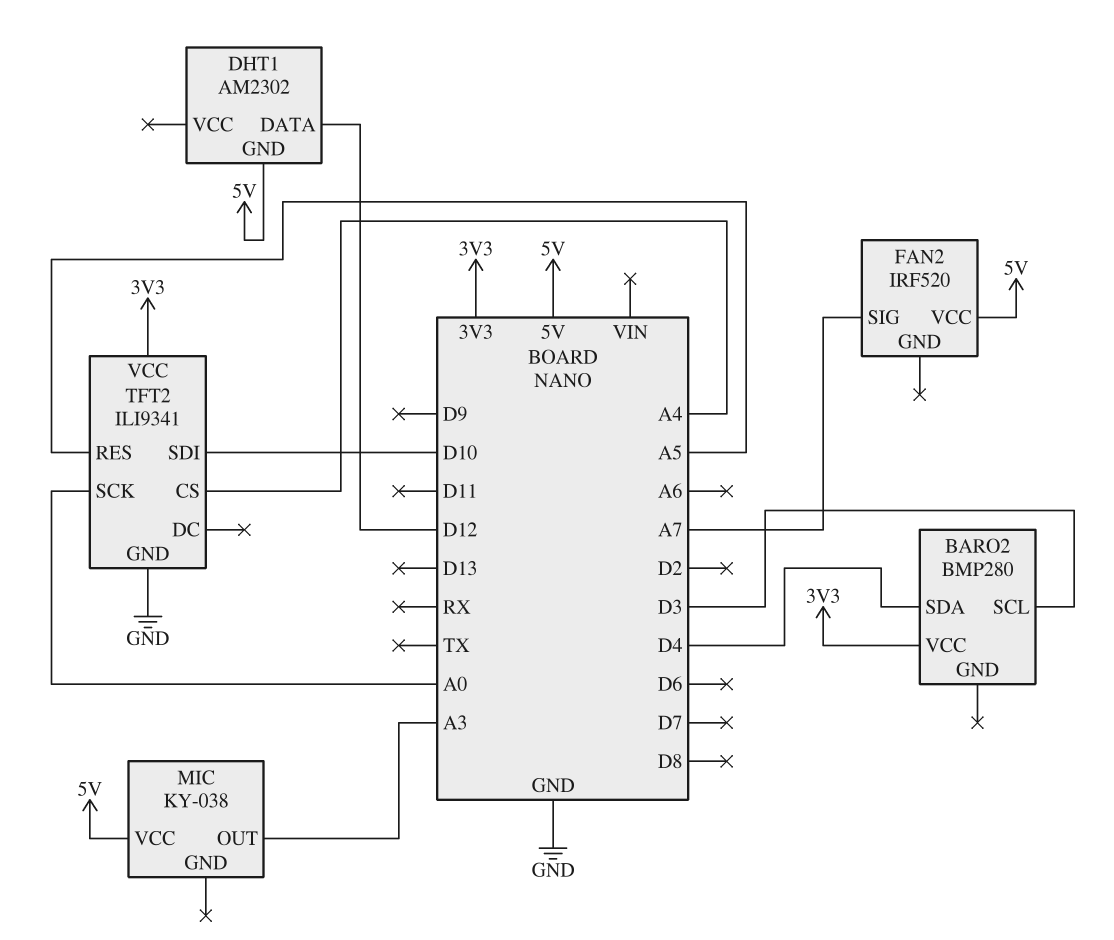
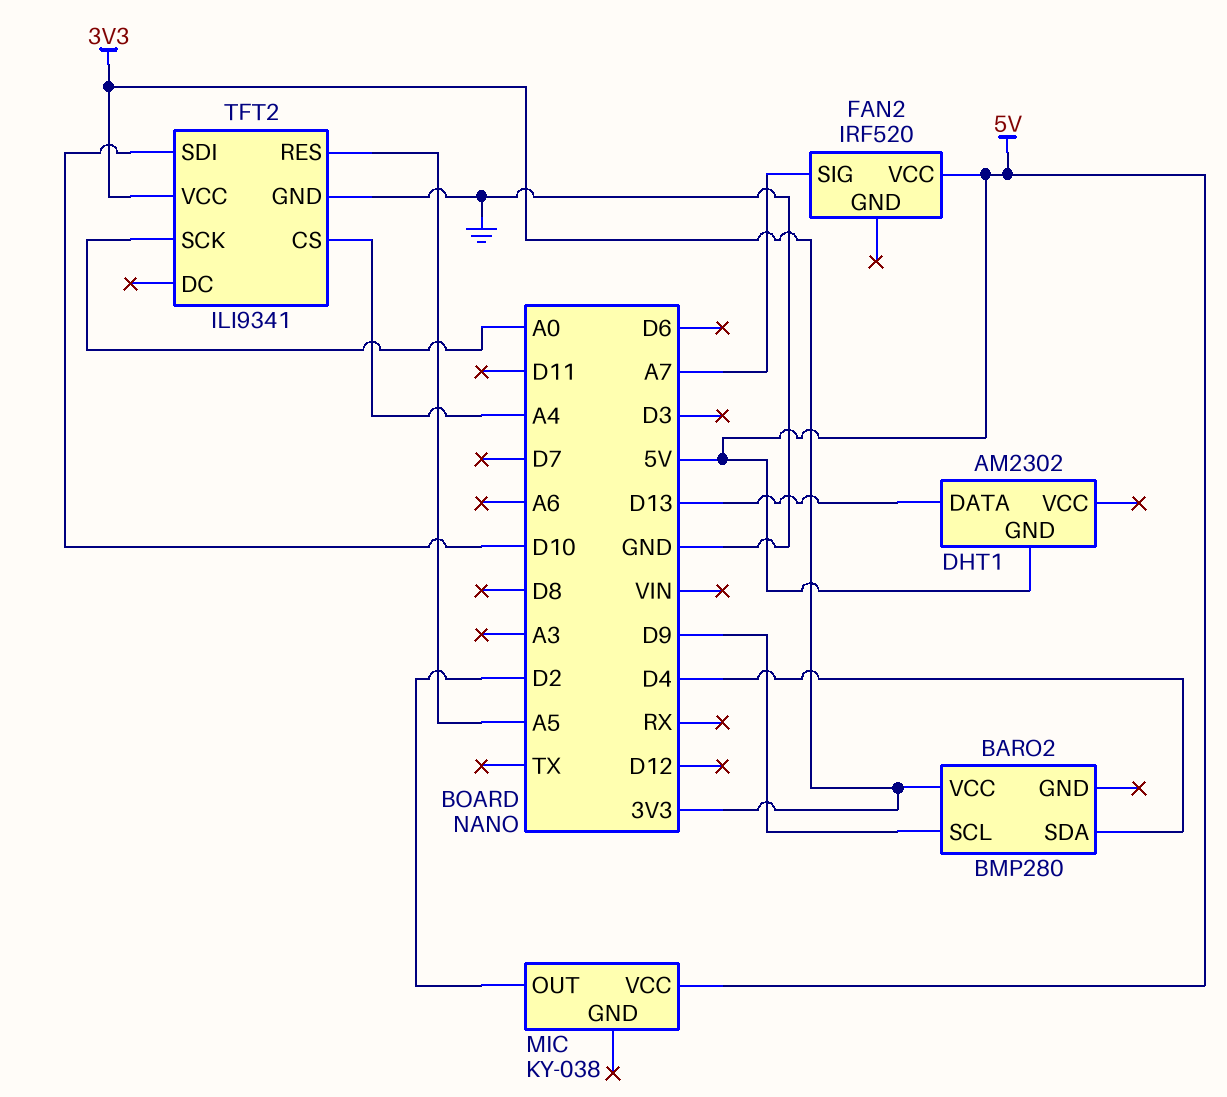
BARO2 pin SCL: D3 -> D9
DHT1 pin DATA: D12 -> D13
MIC pin OUT: A3 -> D2

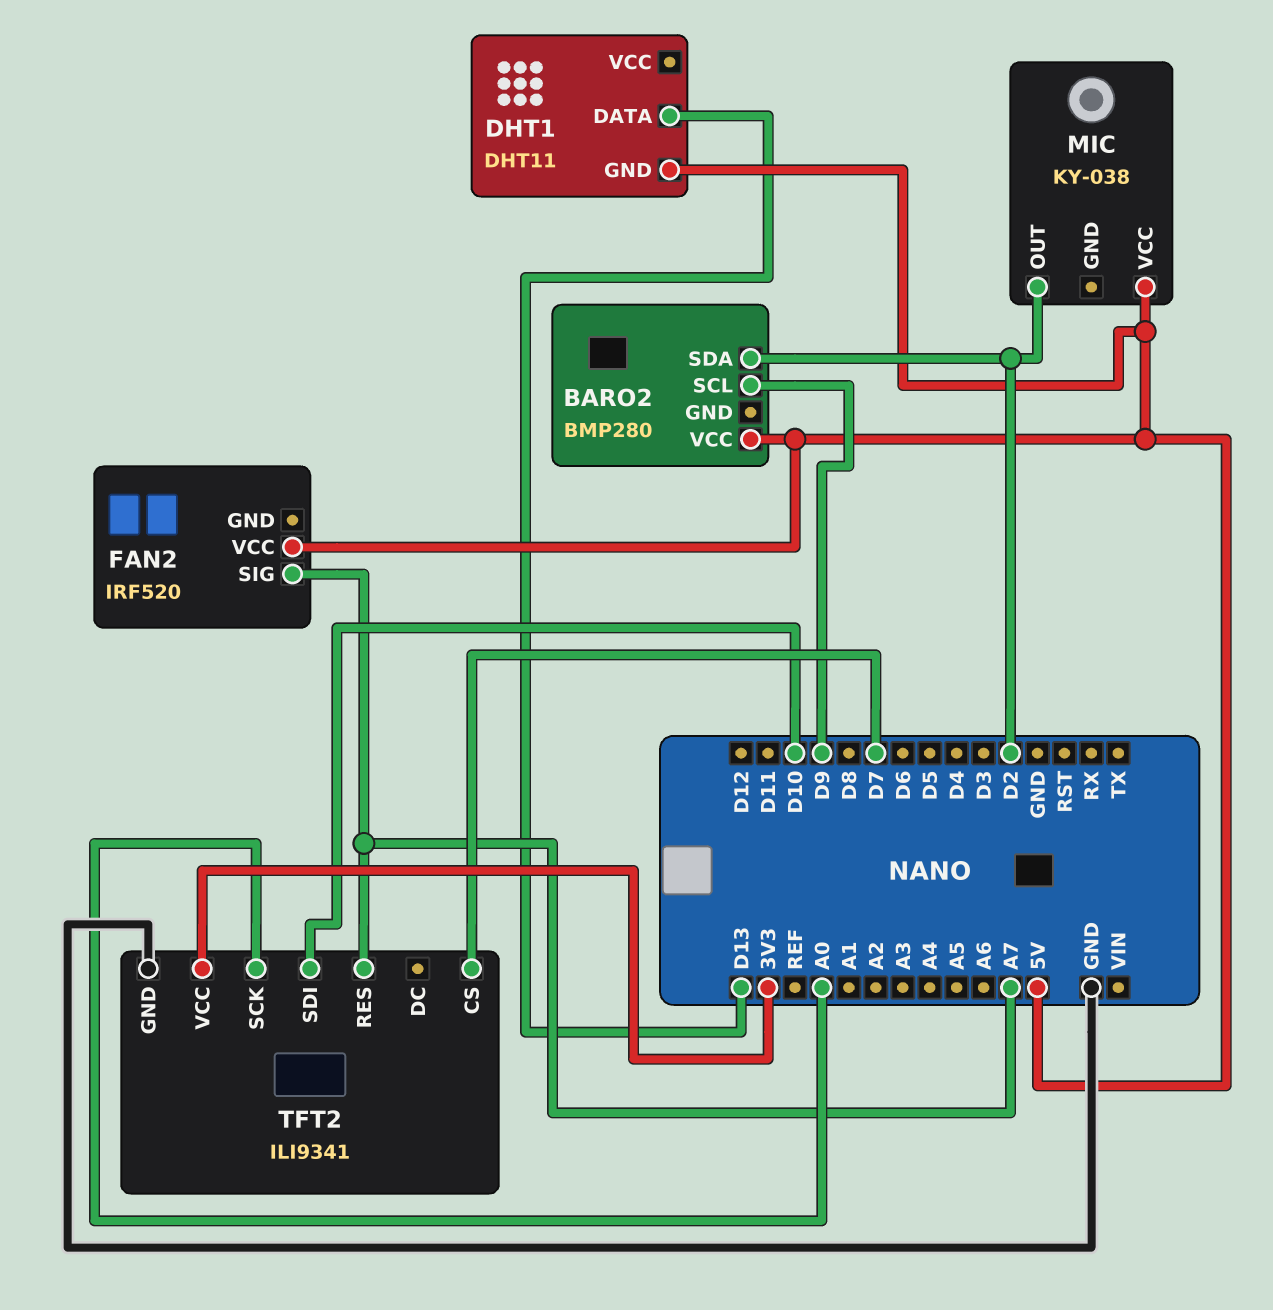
BARO2 pin SDA: D4 -> D2
BARO2 pin VCC: 3V3 -> 5V
DHT1: AM2302 -> DHT11
TFT2 pin CS: A4 -> D7
TFT2 pin RES: A5 -> A7

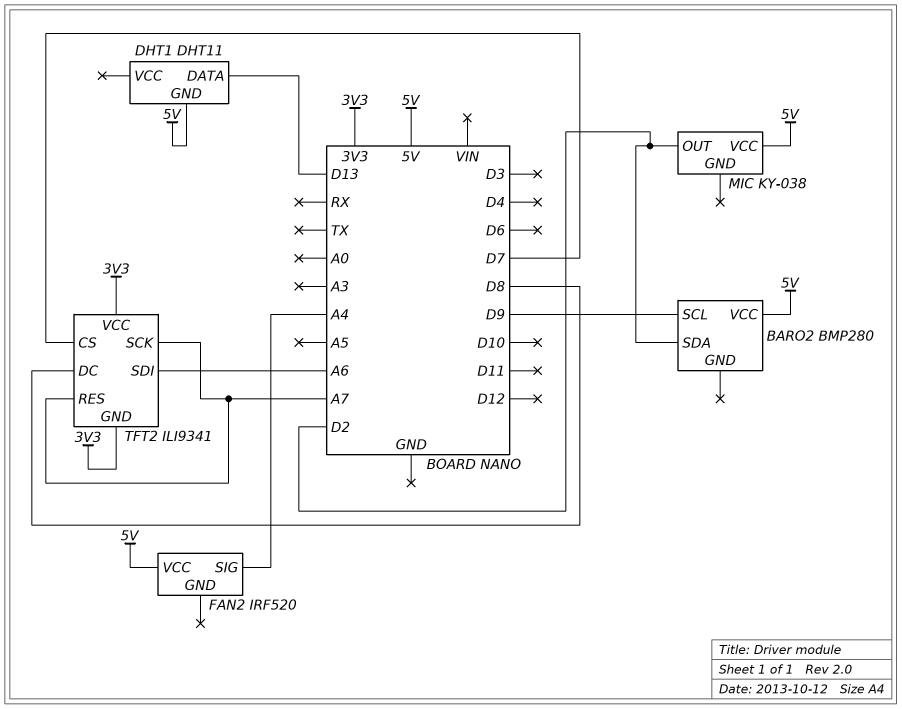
FAN2 pin SIG: A7 -> A4
TFT2 pin DC: none -> D8
TFT2 pin GND: GND -> 3V3
TFT2 pin SCK: A0 -> A7
TFT2 pin SDI: D10 -> A6

